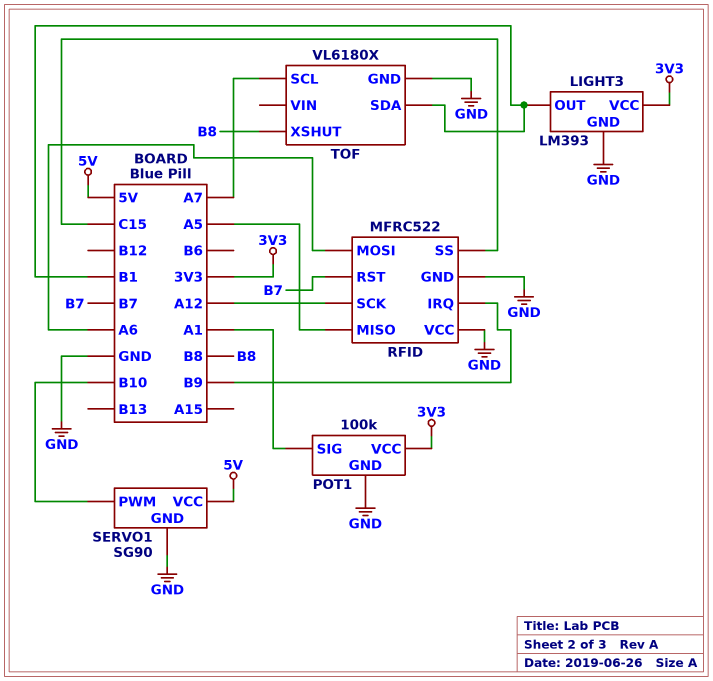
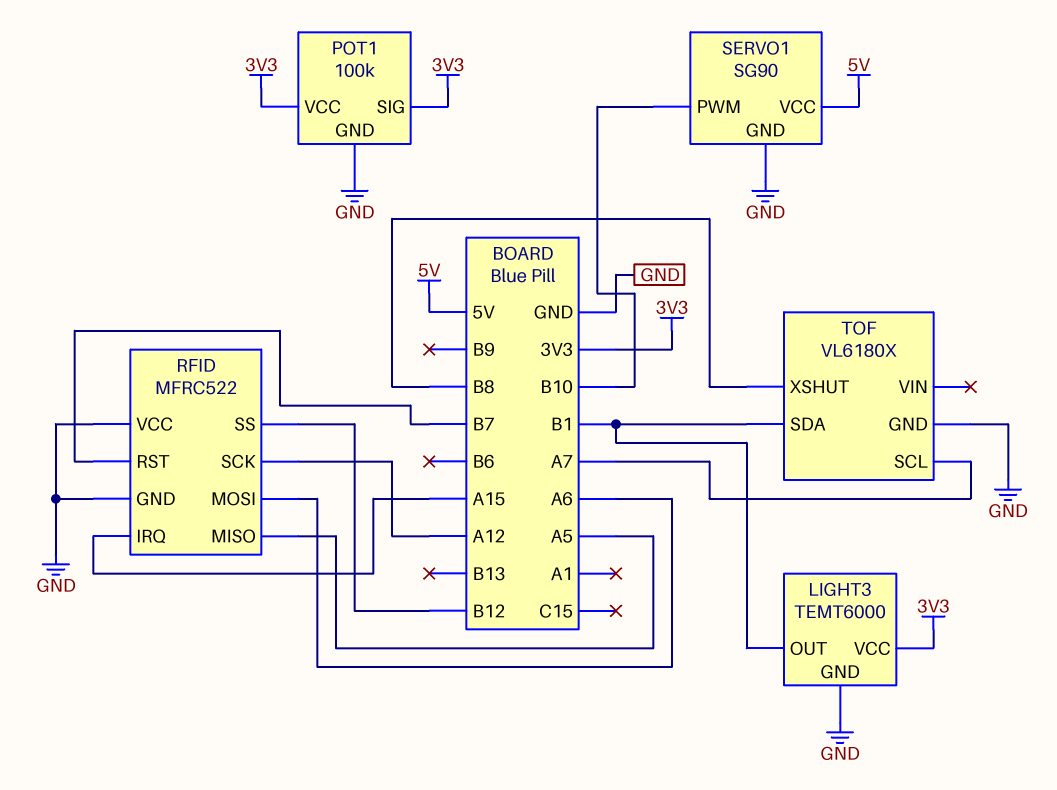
LIGHT3: LM393 -> TEMT6000
POT1 pin SIG: A1 -> 3V3
RFID pin IRQ: B9 -> A15
RFID pin SS: C15 -> B12

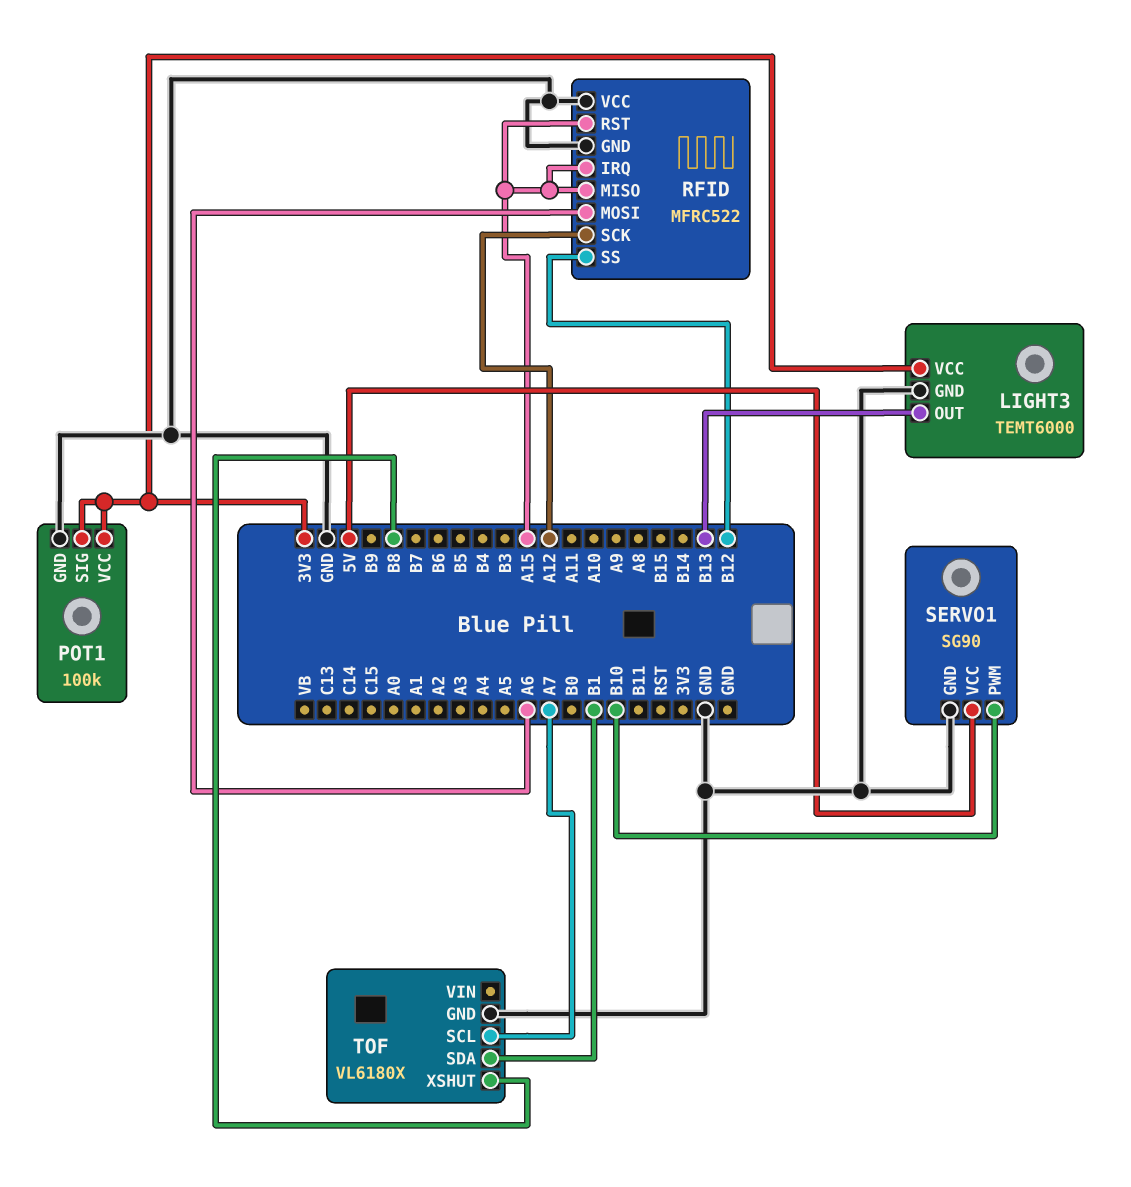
LIGHT3 pin OUT: B1 -> B13
RFID pin MISO: A5 -> A15
RFID pin RST: B7 -> A15

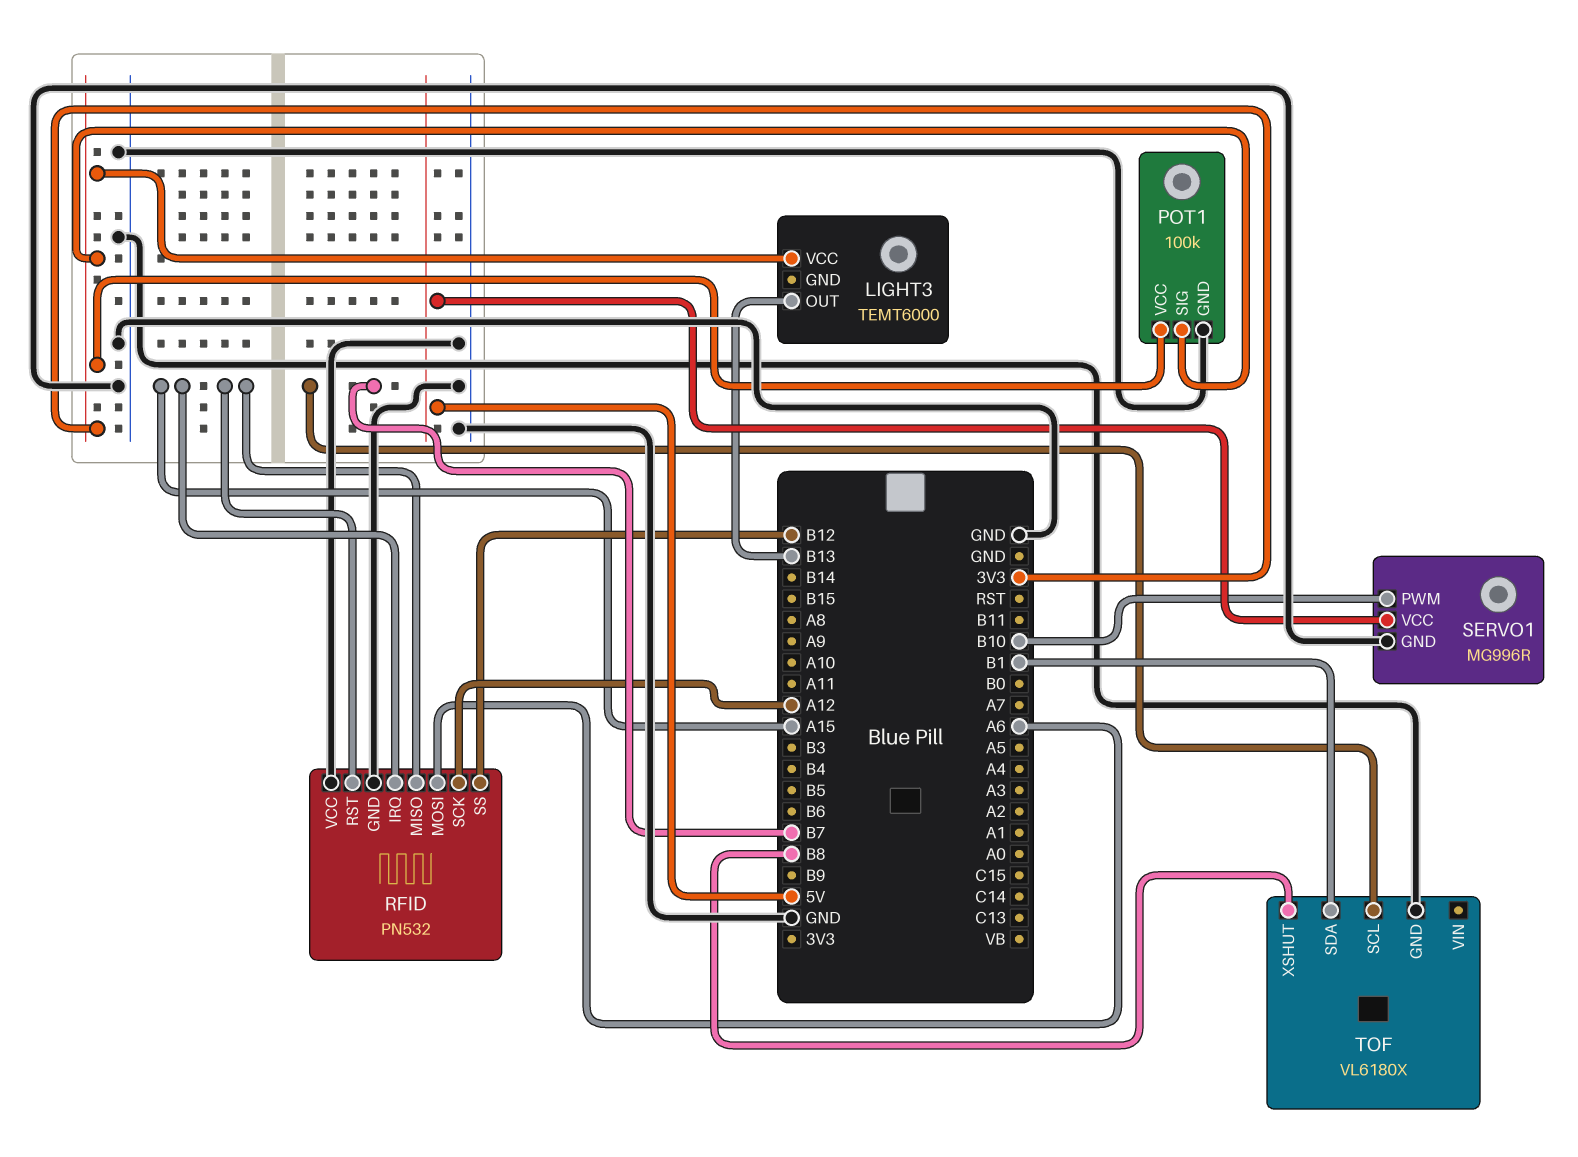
LIGHT3 pin GND: GND -> none
RFID: MFRC522 -> PN532
SERVO1: SG90 -> MG996R
TOF pin SCL: A7 -> B7

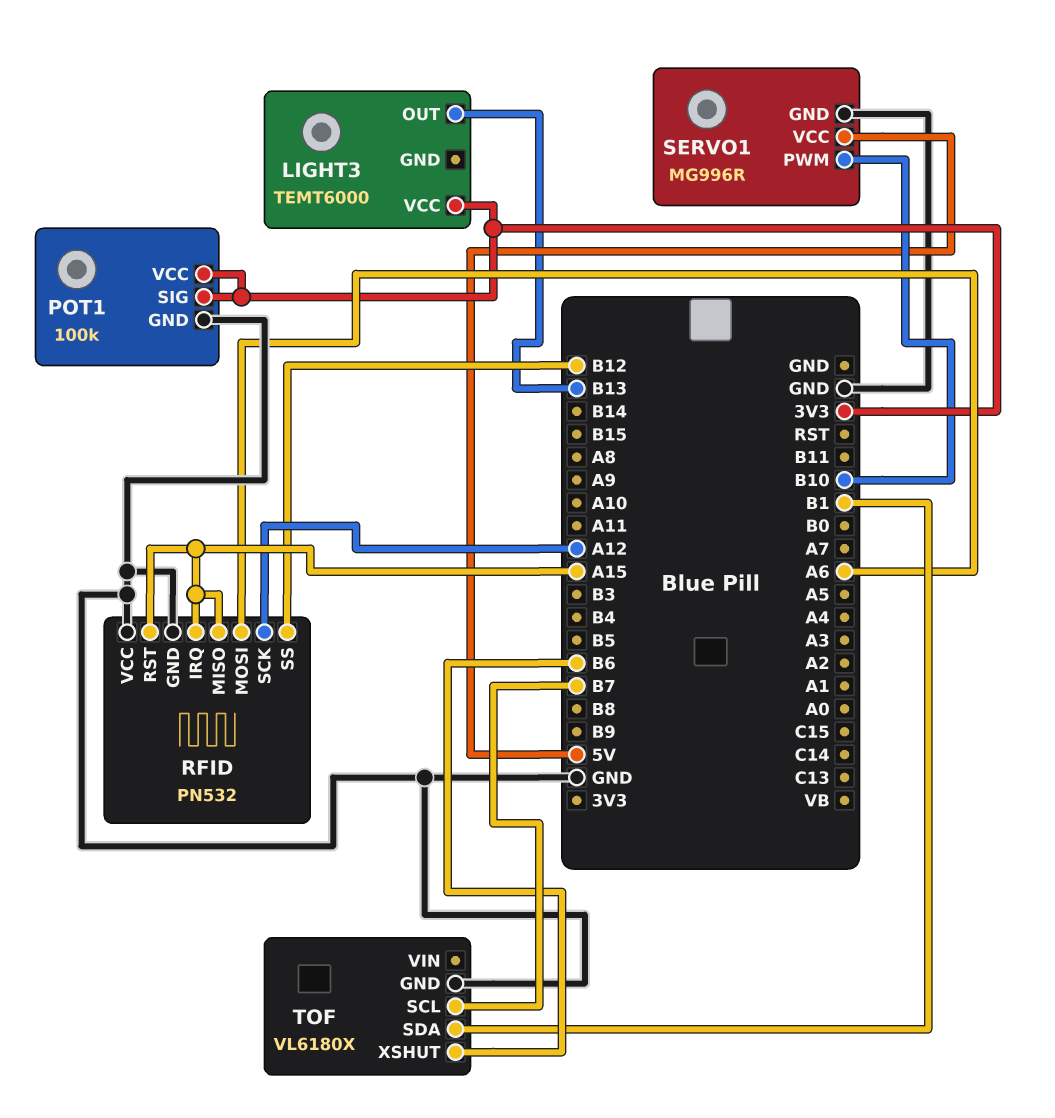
TOF pin XSHUT: B8 -> B6

